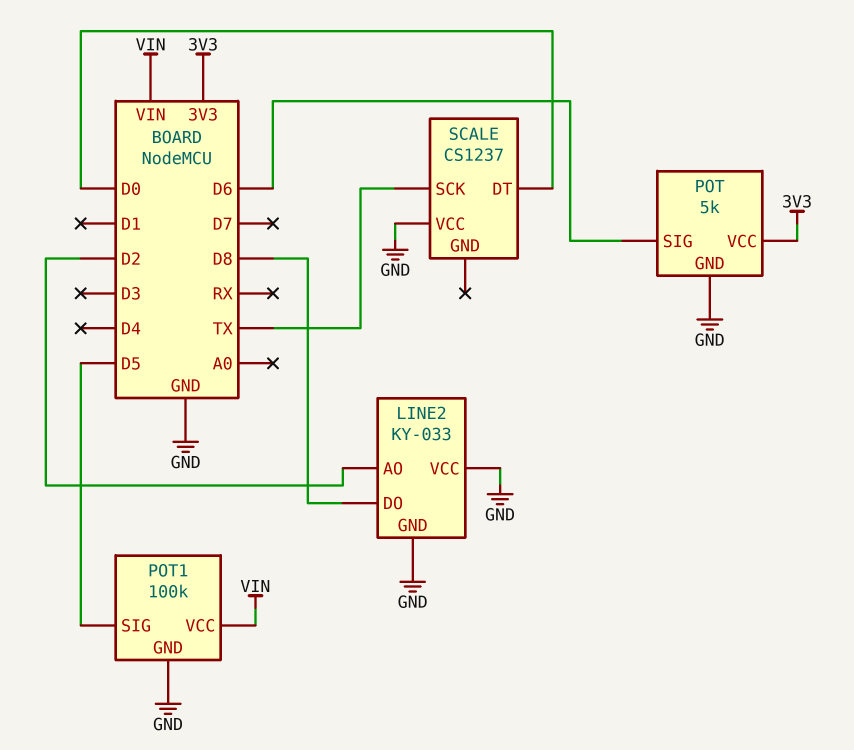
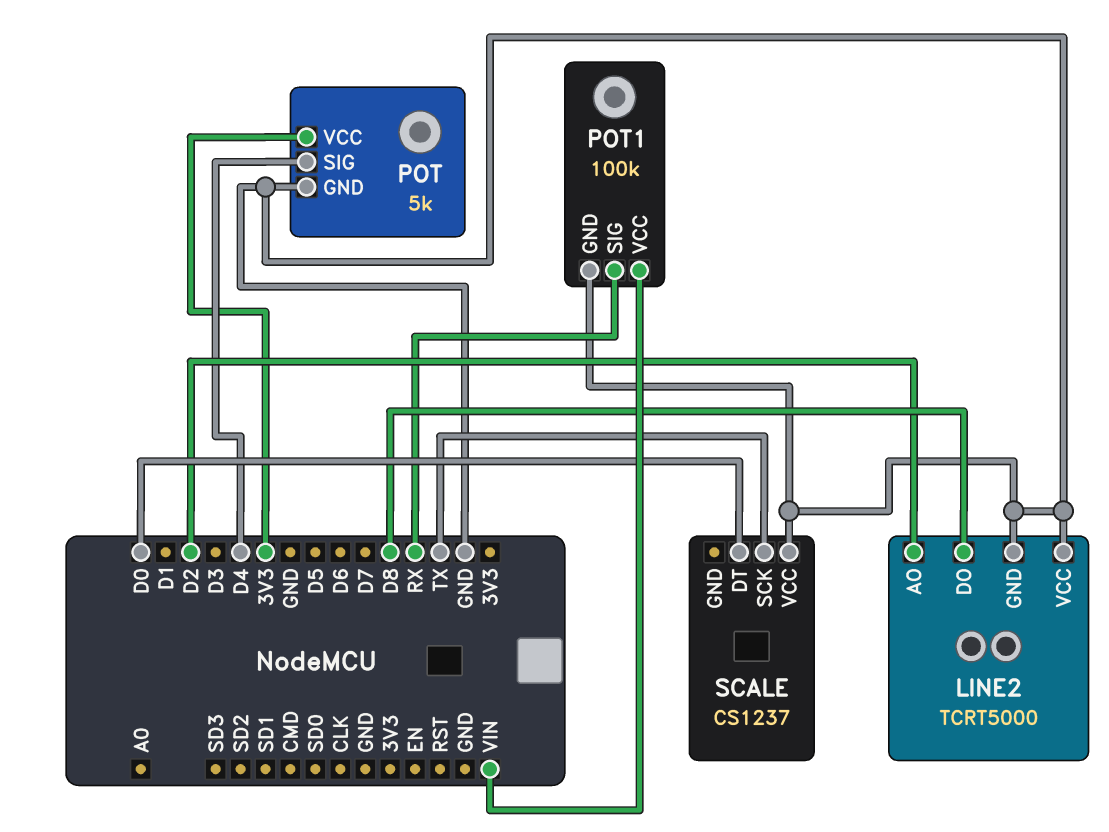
LINE2: KY-033 -> TCRT5000
POT pin SIG: D6 -> D4
POT1 pin SIG: D5 -> RX

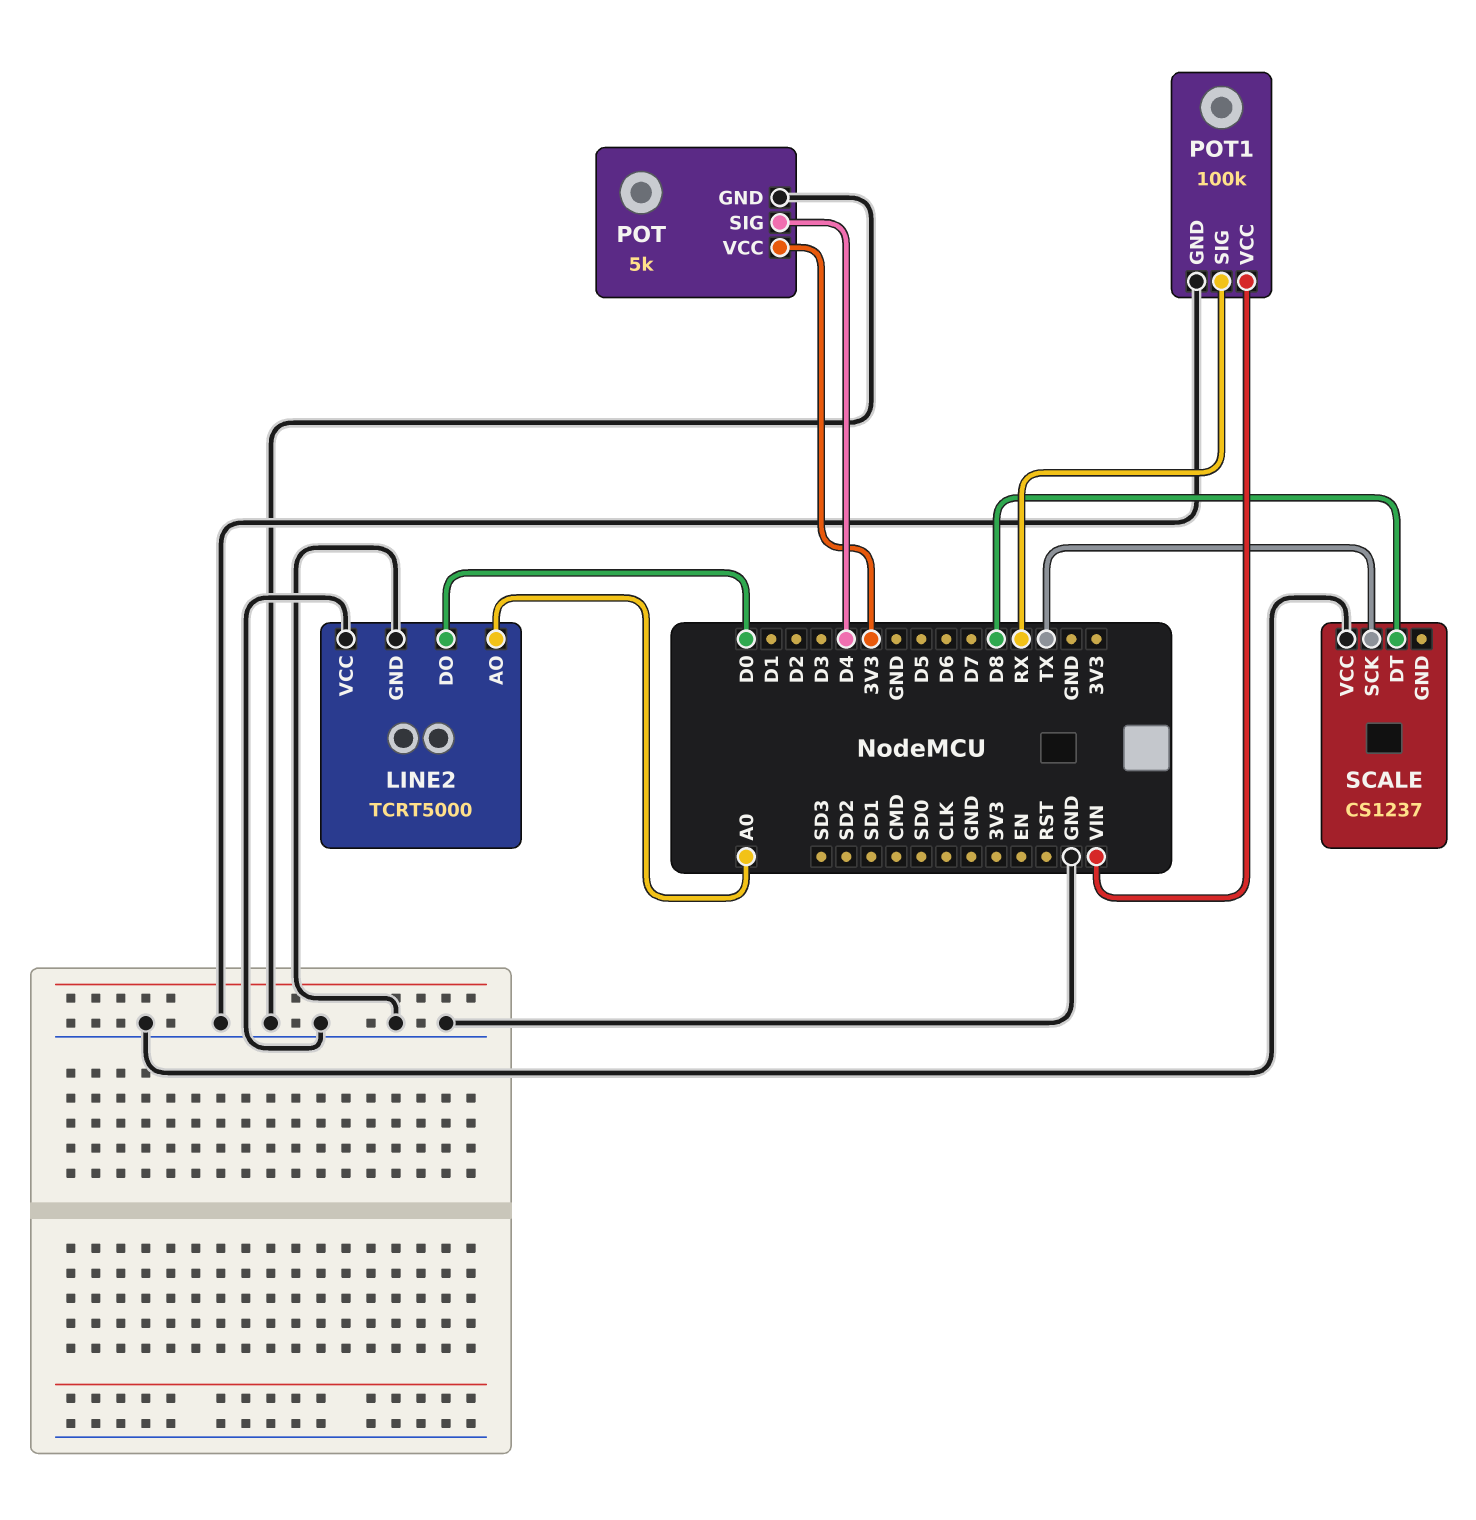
LINE2 pin AO: D2 -> A0
LINE2 pin DO: D8 -> D0
SCALE pin DT: D0 -> D8

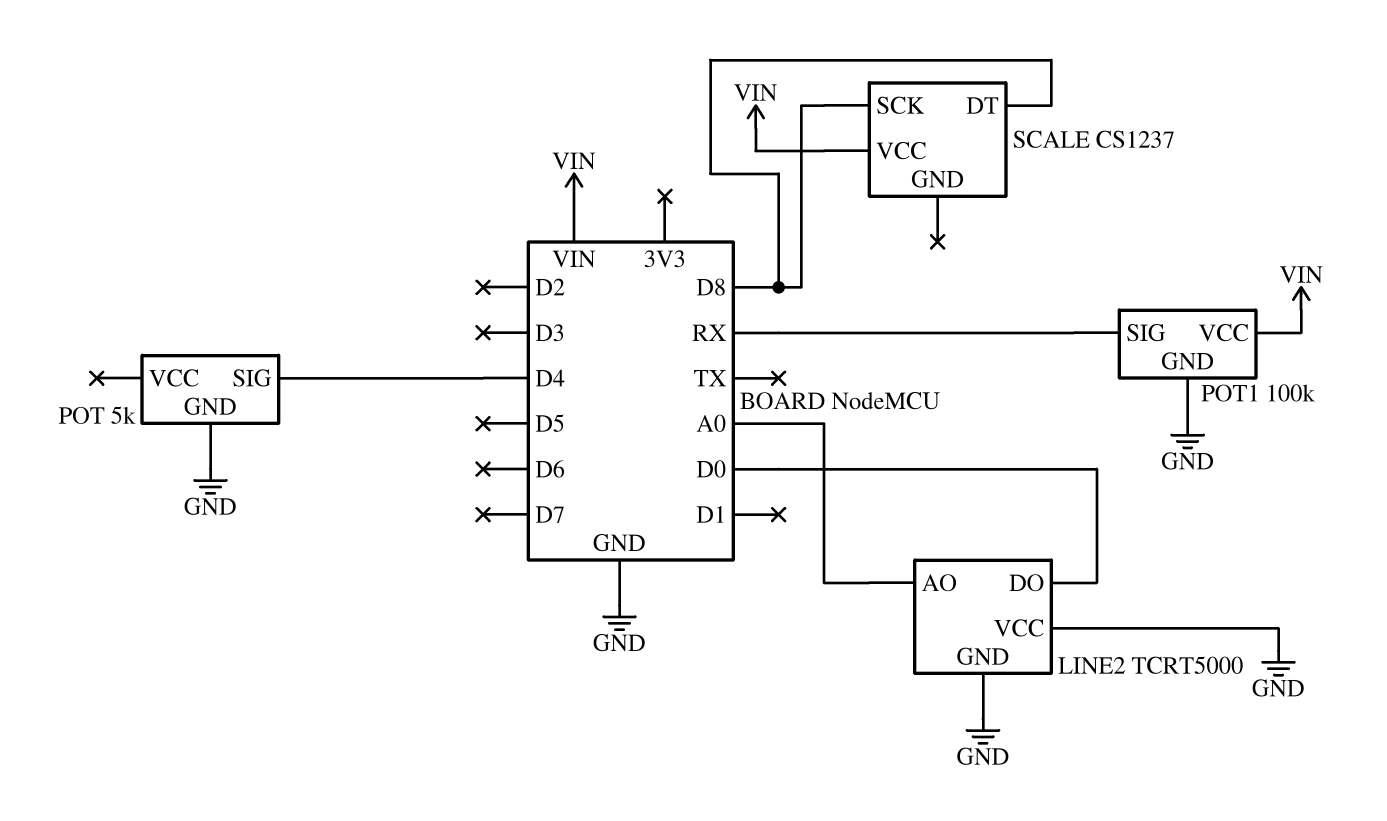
POT pin VCC: 3V3 -> none
SCALE pin SCK: TX -> D8
SCALE pin VCC: GND -> VIN

